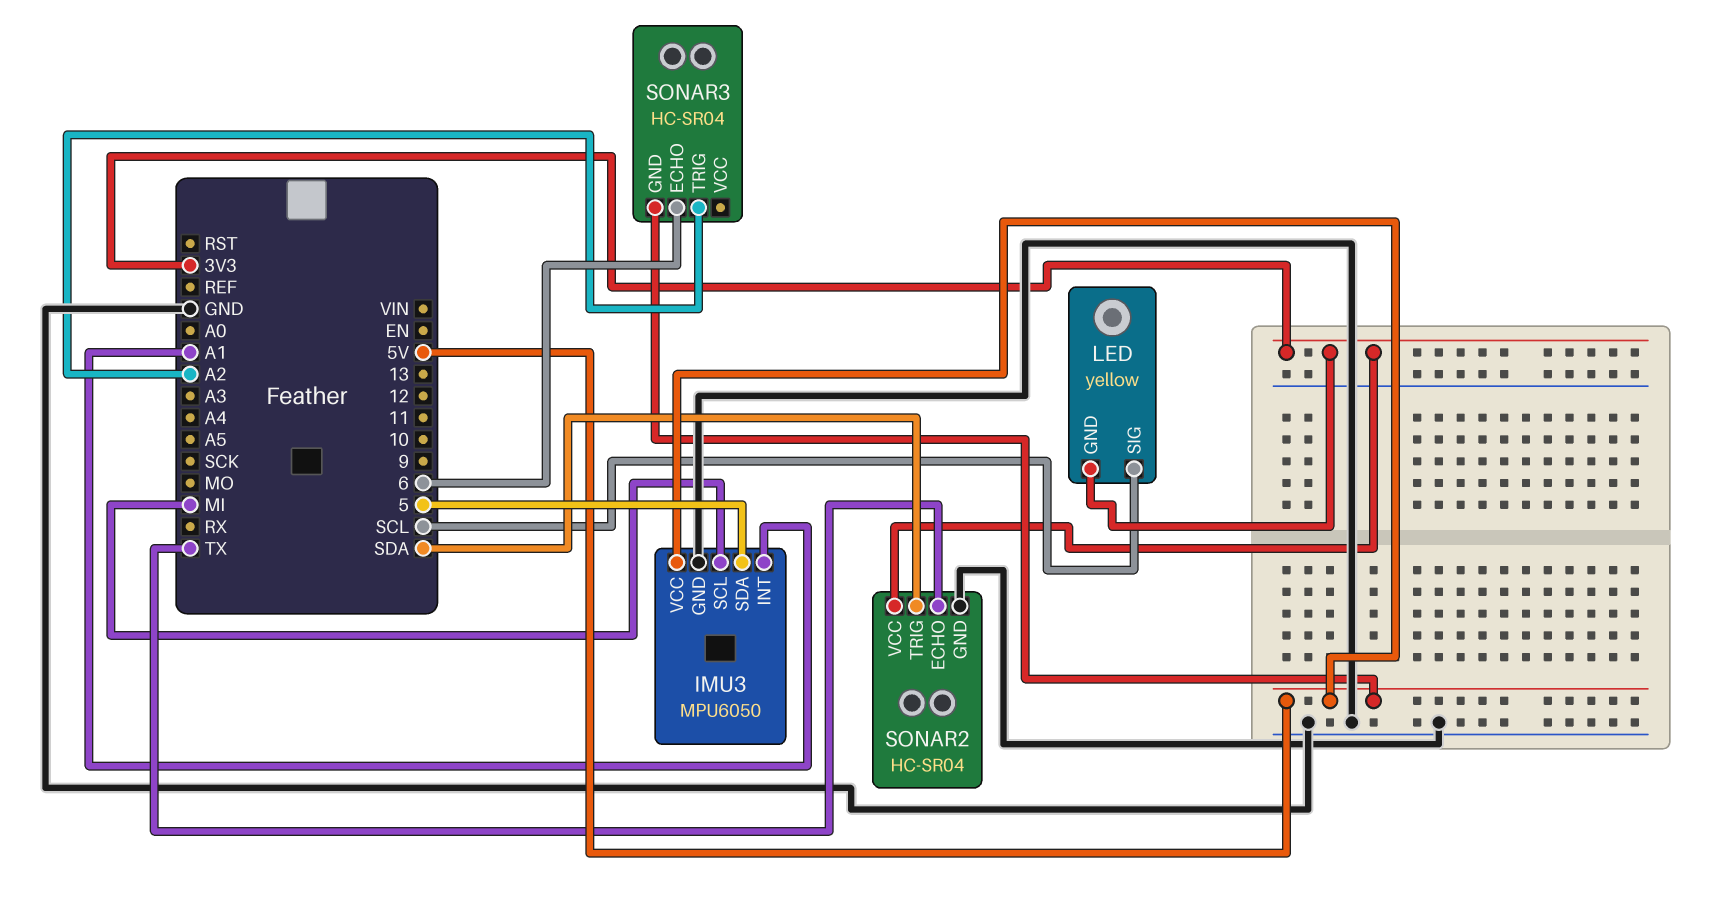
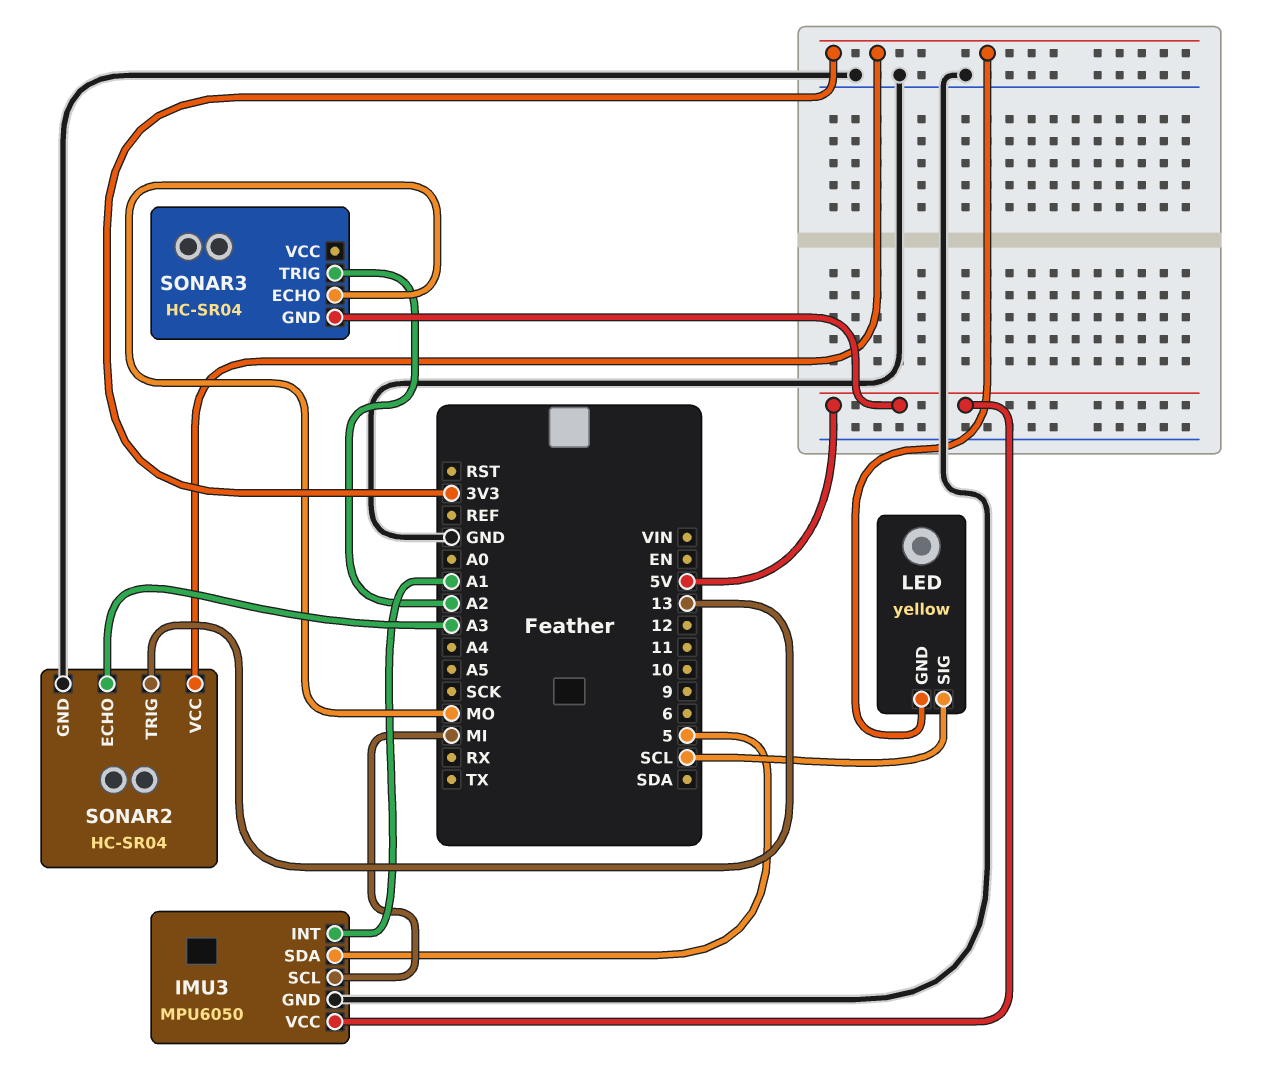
SONAR2 pin ECHO: TX -> A3
SONAR2 pin TRIG: SDA -> 13
SONAR3 pin ECHO: 6 -> MO

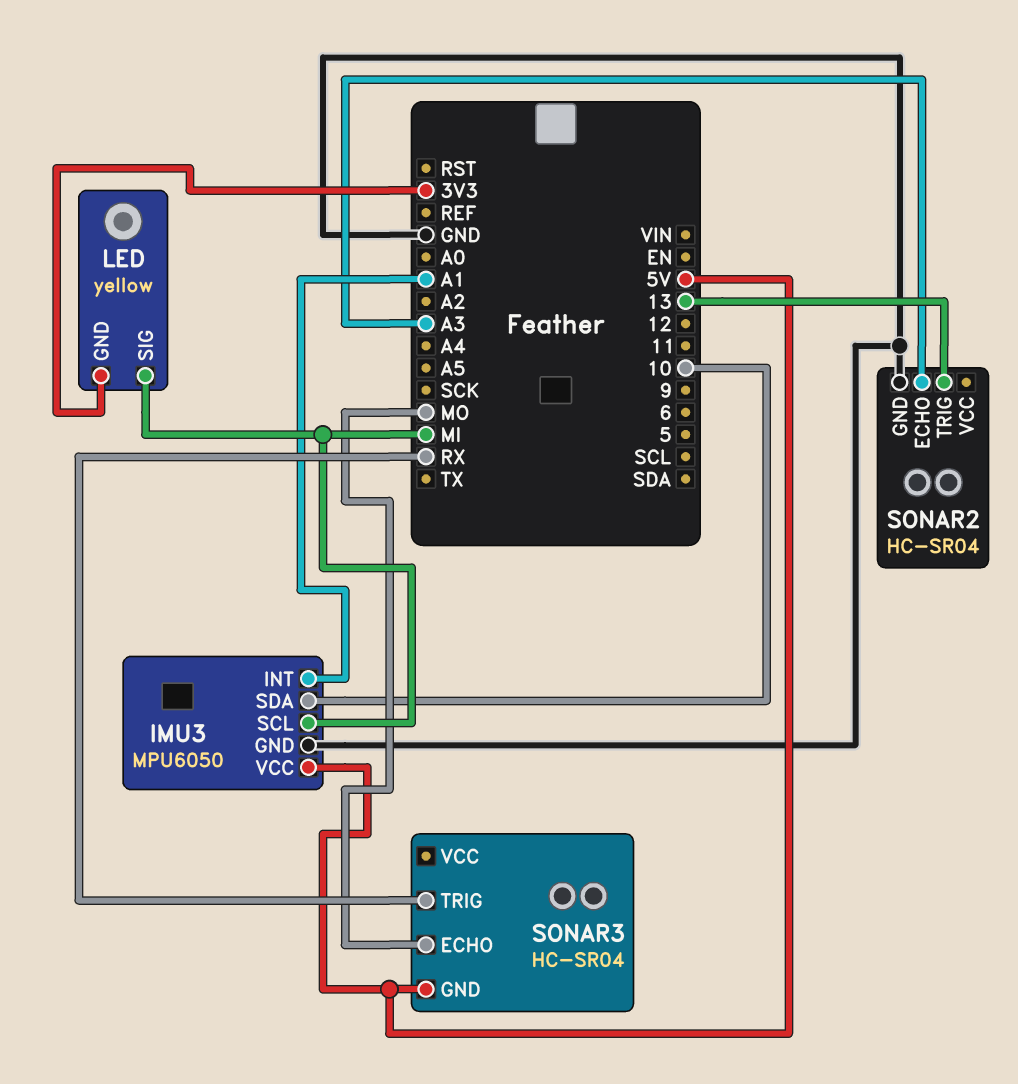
IMU3 pin SDA: 5 -> 10
LED pin SIG: SCL -> MI
SONAR2 pin VCC: 3V3 -> none
SONAR3 pin TRIG: A2 -> RX

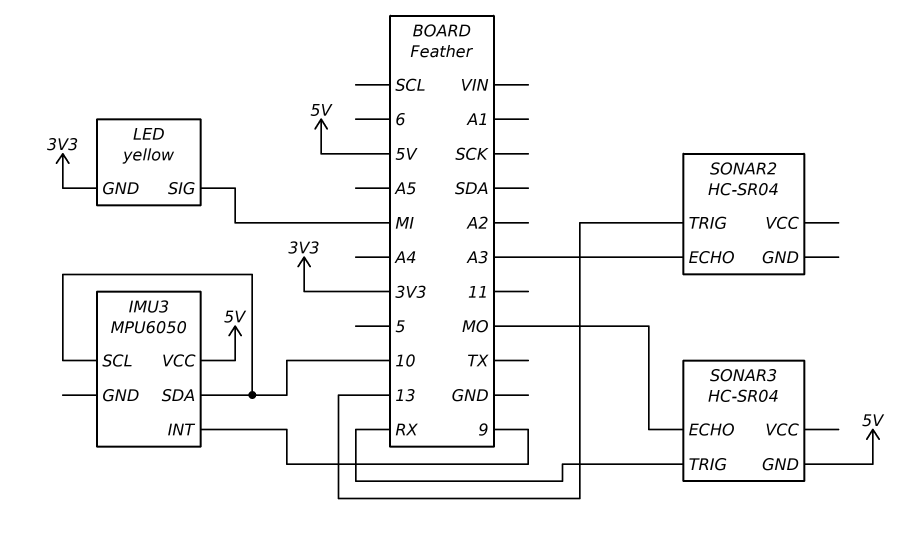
IMU3 pin GND: GND -> none
IMU3 pin INT: A1 -> 9
IMU3 pin SCL: MI -> 10
SONAR2 pin GND: GND -> none

